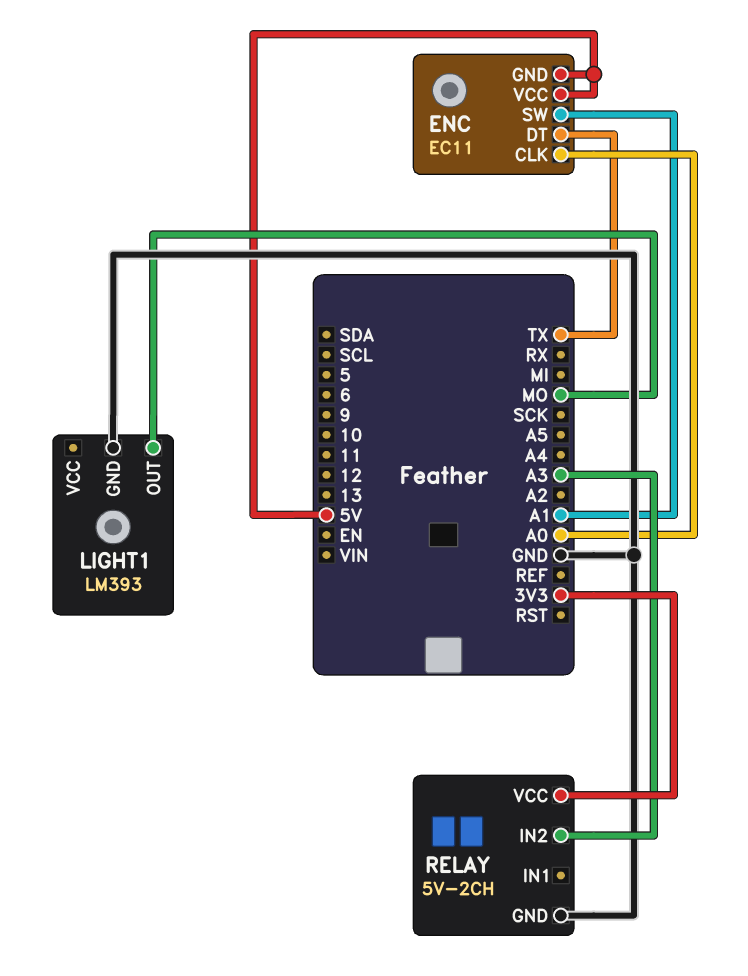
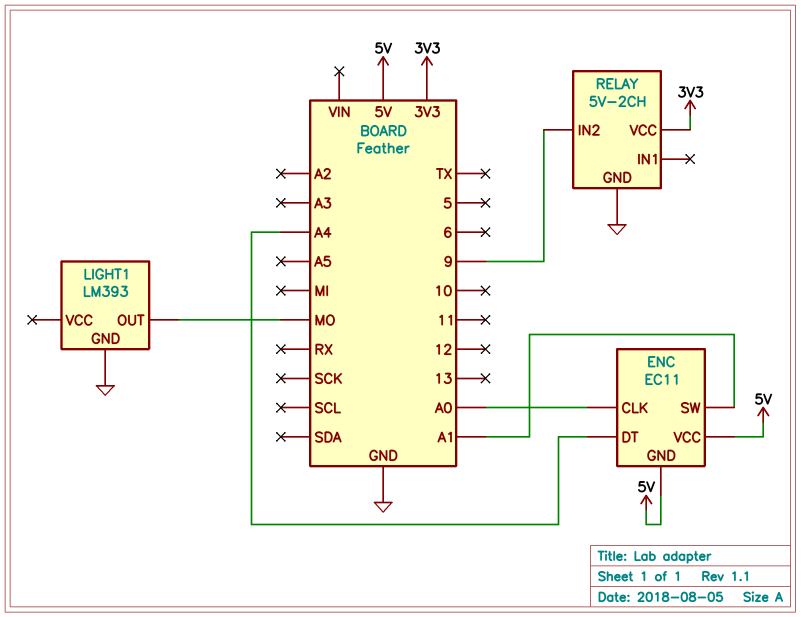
ENC pin DT: TX -> A4
RELAY pin IN2: A3 -> 9

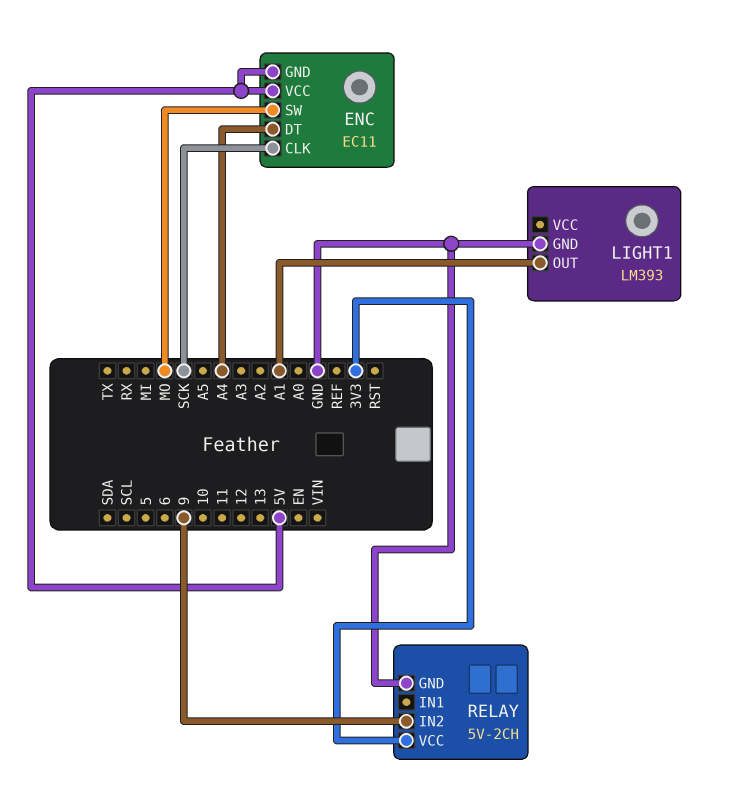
ENC pin CLK: A0 -> SCK
ENC pin SW: A1 -> MO
LIGHT1 pin OUT: MO -> A1

